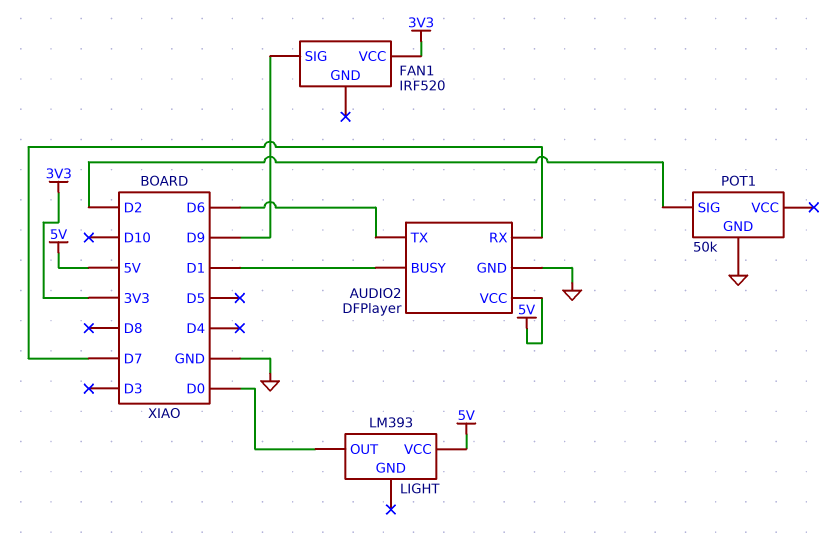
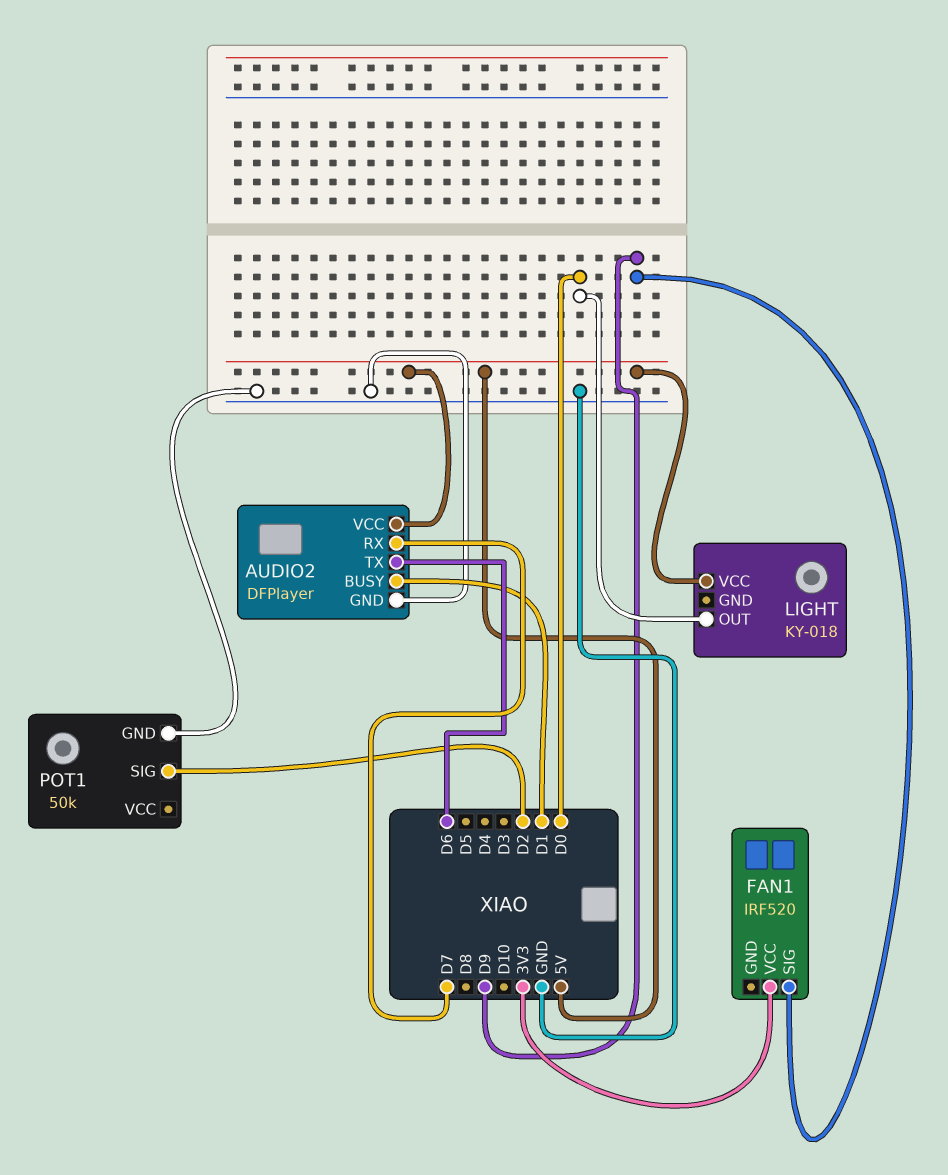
LIGHT: LM393 -> KY-018

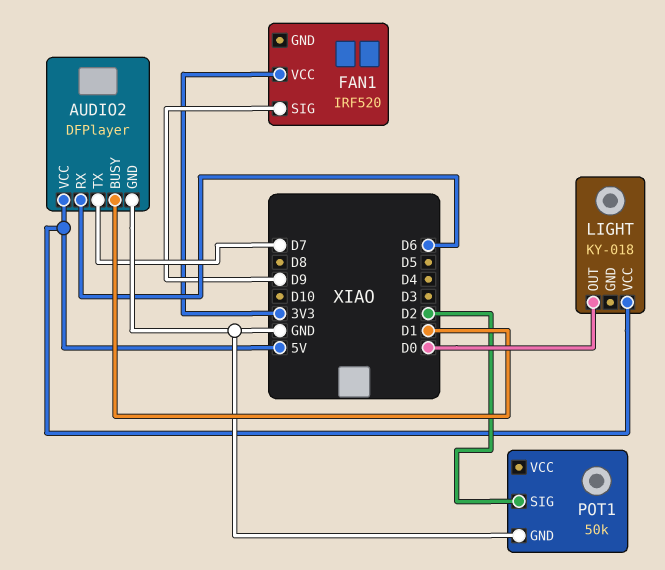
AUDIO2 pin RX: D7 -> D6
AUDIO2 pin TX: D6 -> D7

